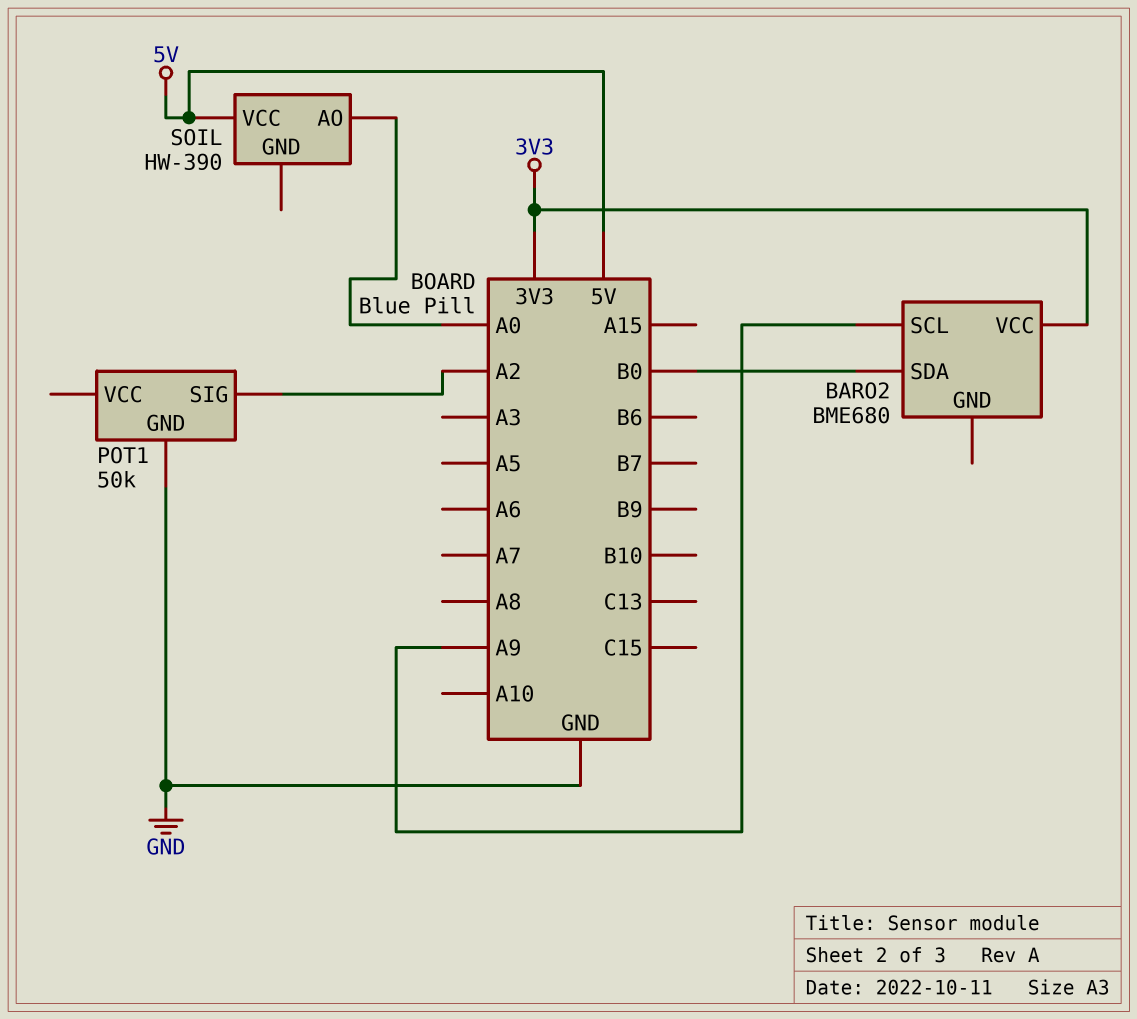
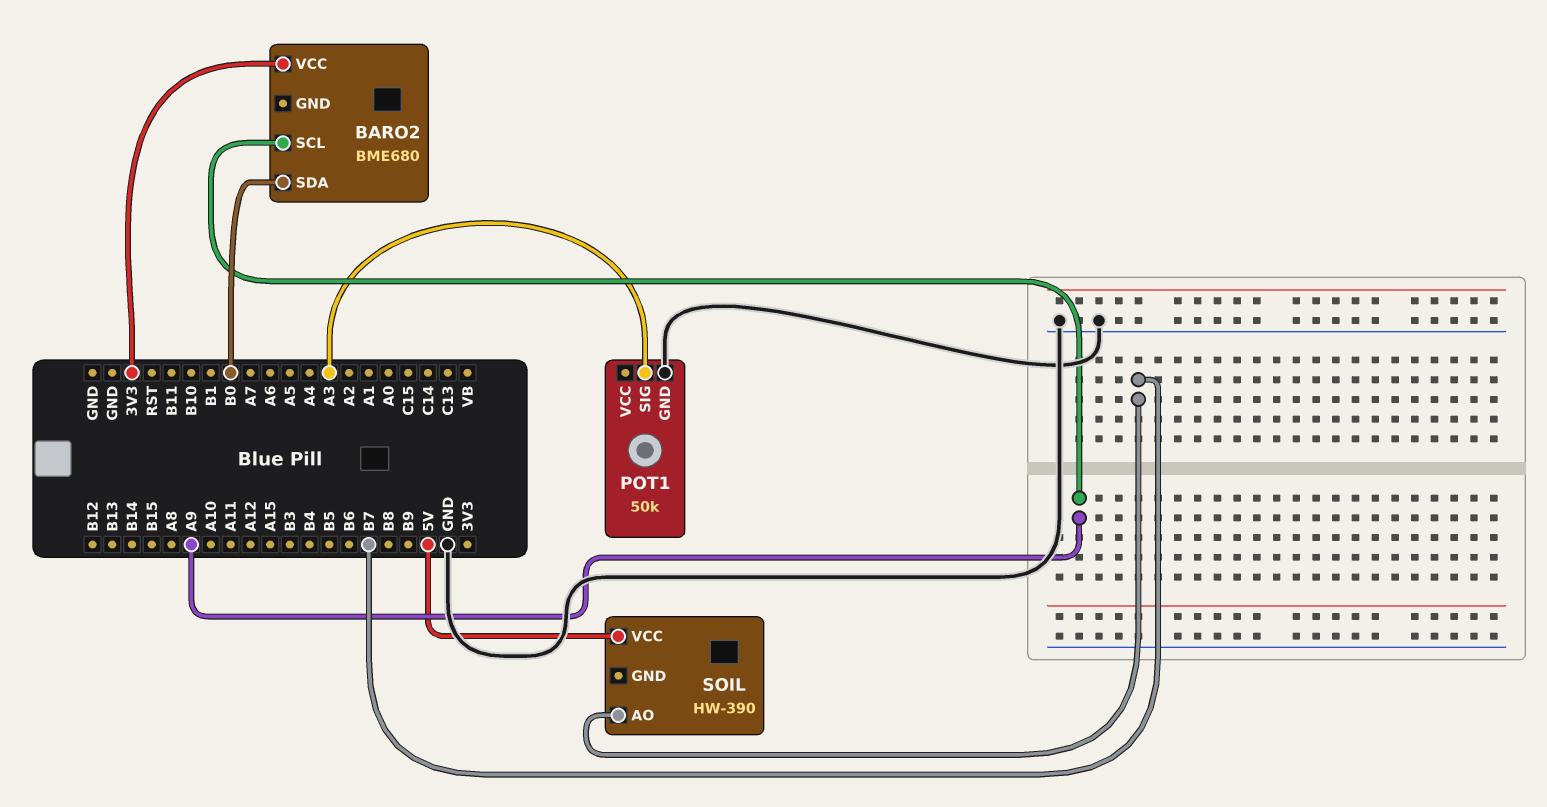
POT1 pin SIG: A2 -> A3
SOIL pin AO: A0 -> B7

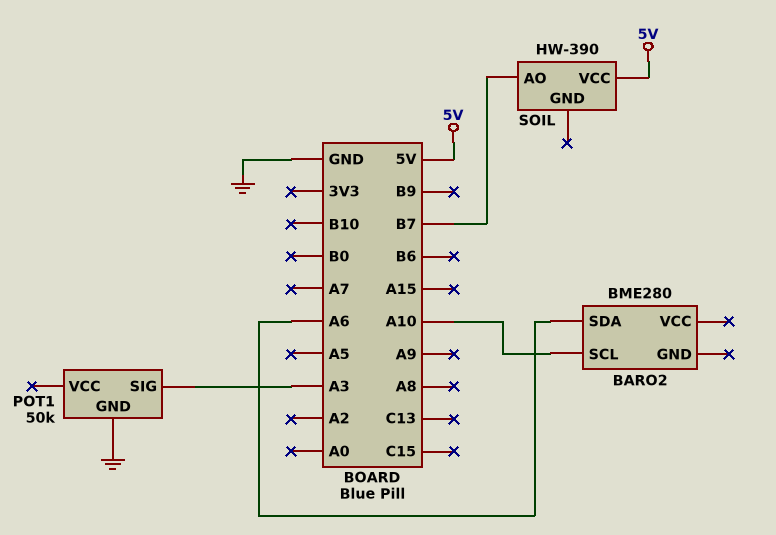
BARO2: BME680 -> BME280
BARO2 pin SCL: A9 -> A10
BARO2 pin SDA: B0 -> A6
BARO2 pin VCC: 3V3 -> none

